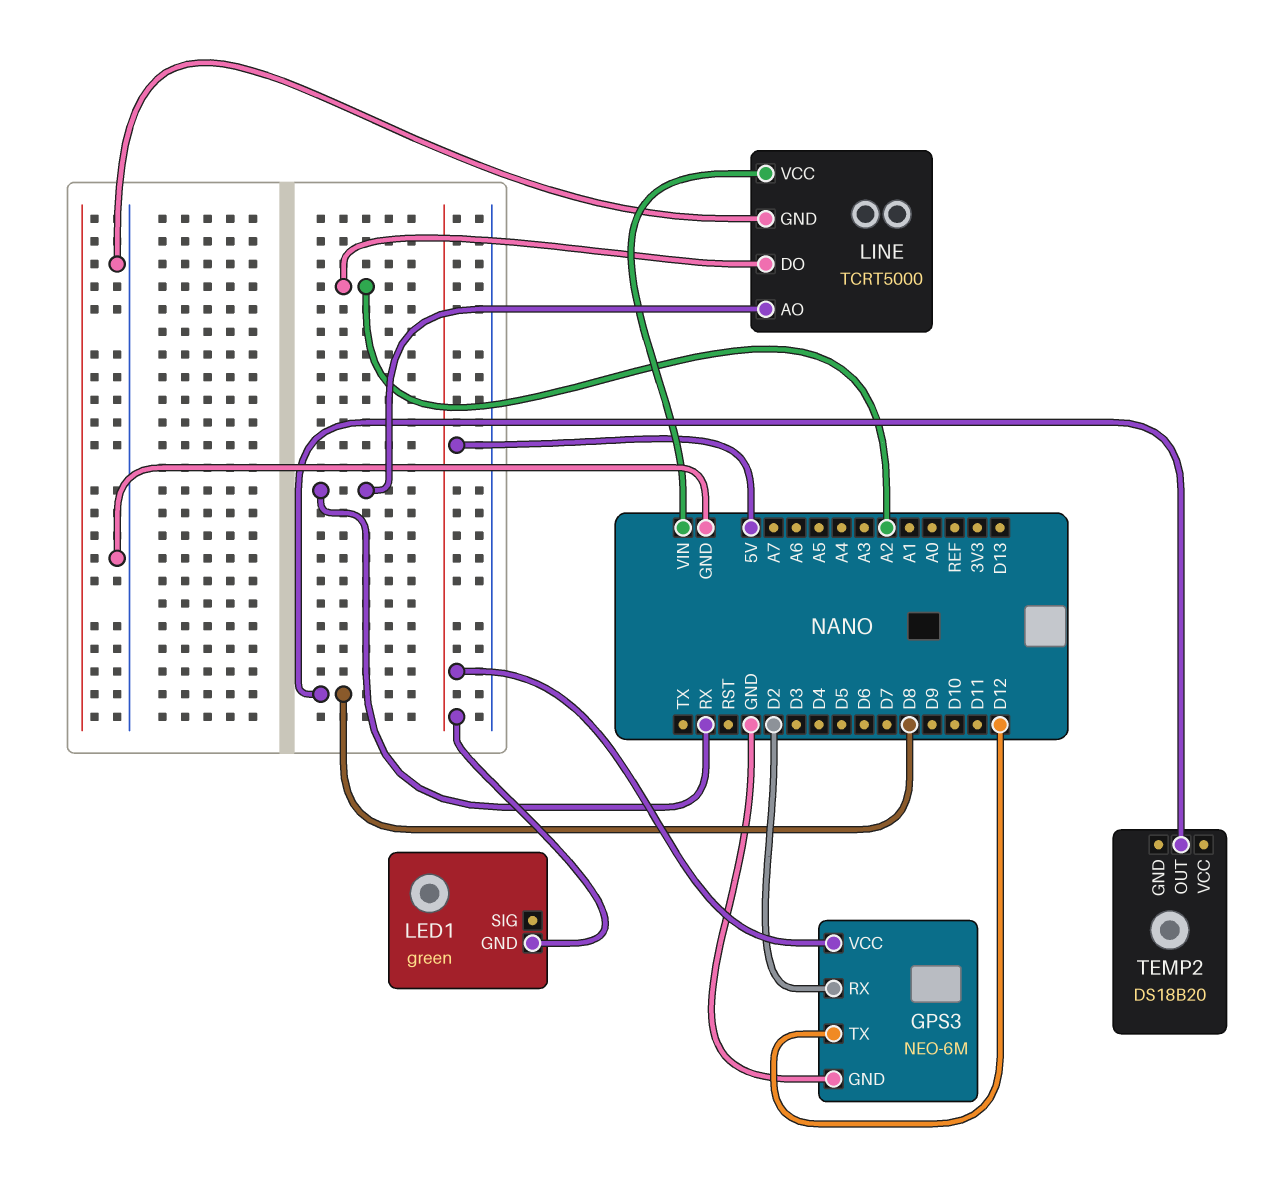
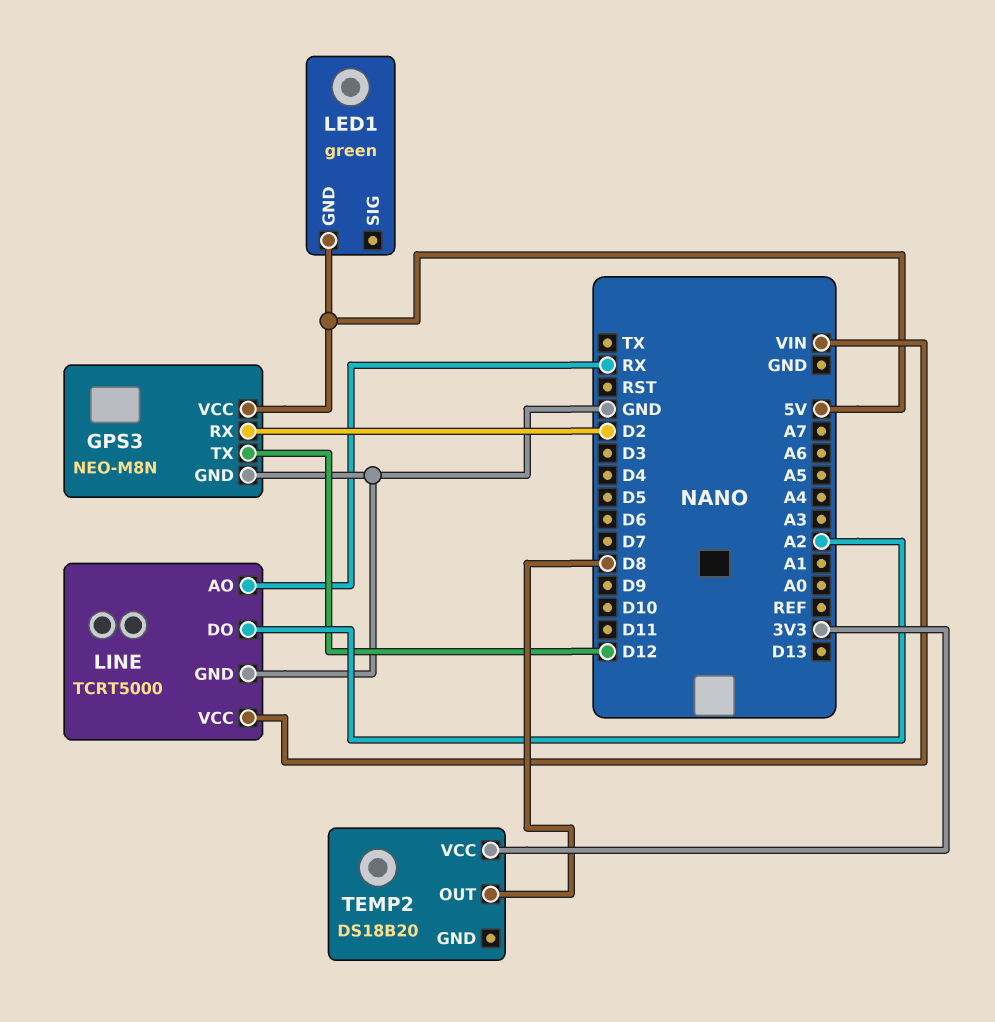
GPS3: NEO-6M -> NEO-M8N
TEMP2 pin VCC: none -> 3V3

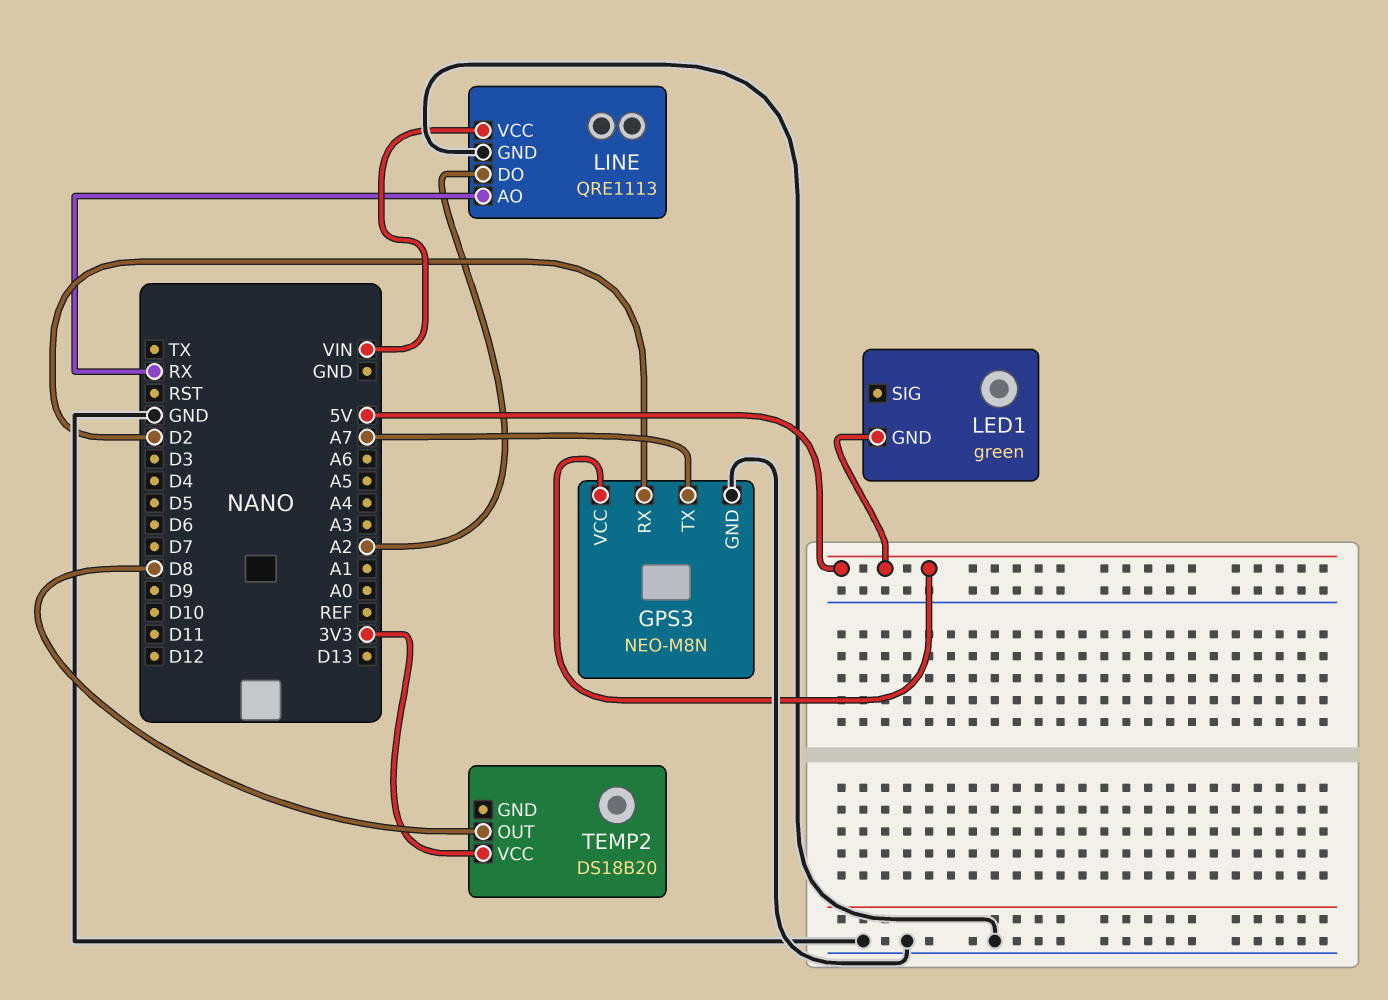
GPS3 pin TX: D12 -> A7
LINE: TCRT5000 -> QRE1113

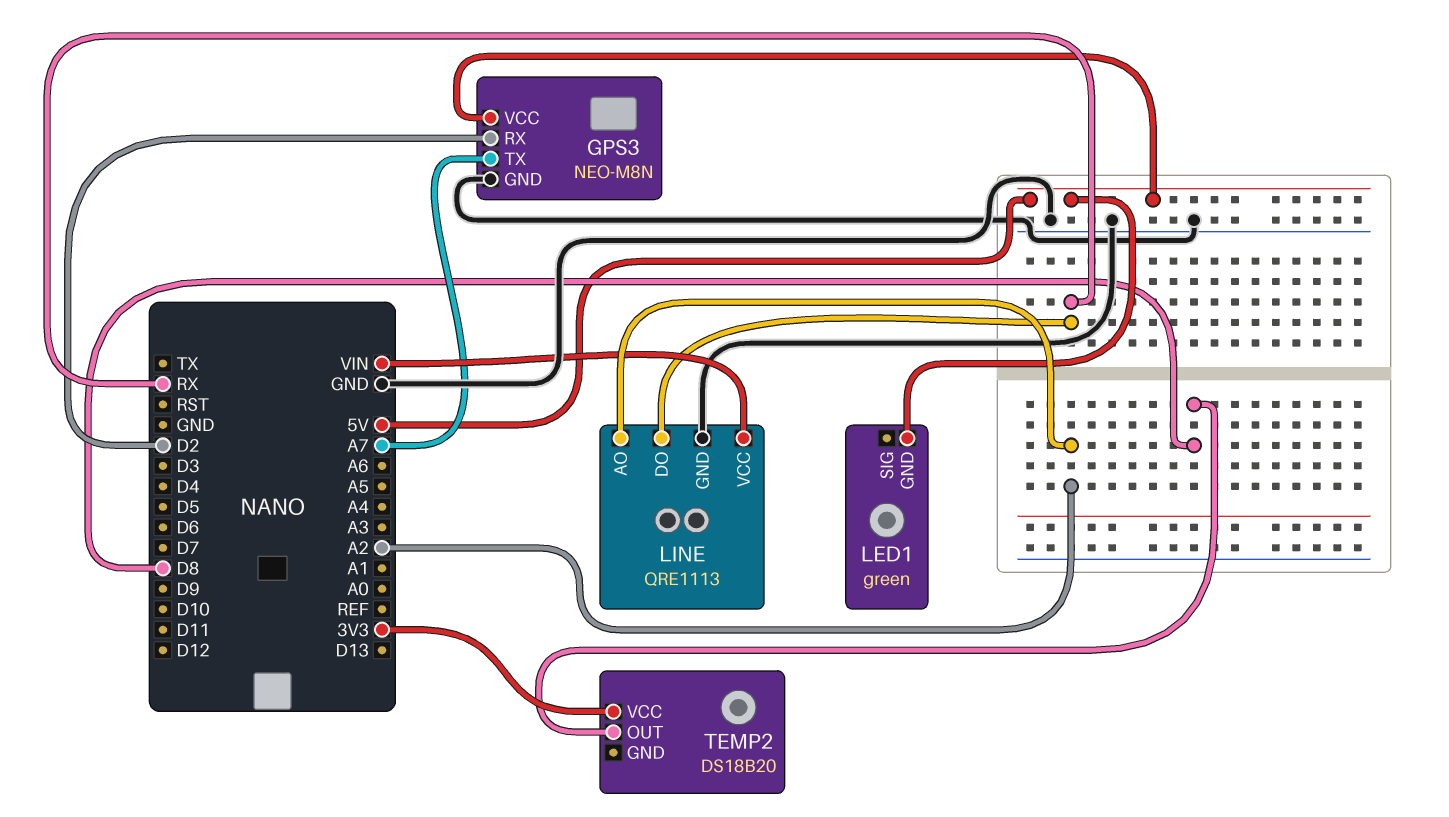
LINE pin AO: RX -> A2
LINE pin DO: A2 -> RX

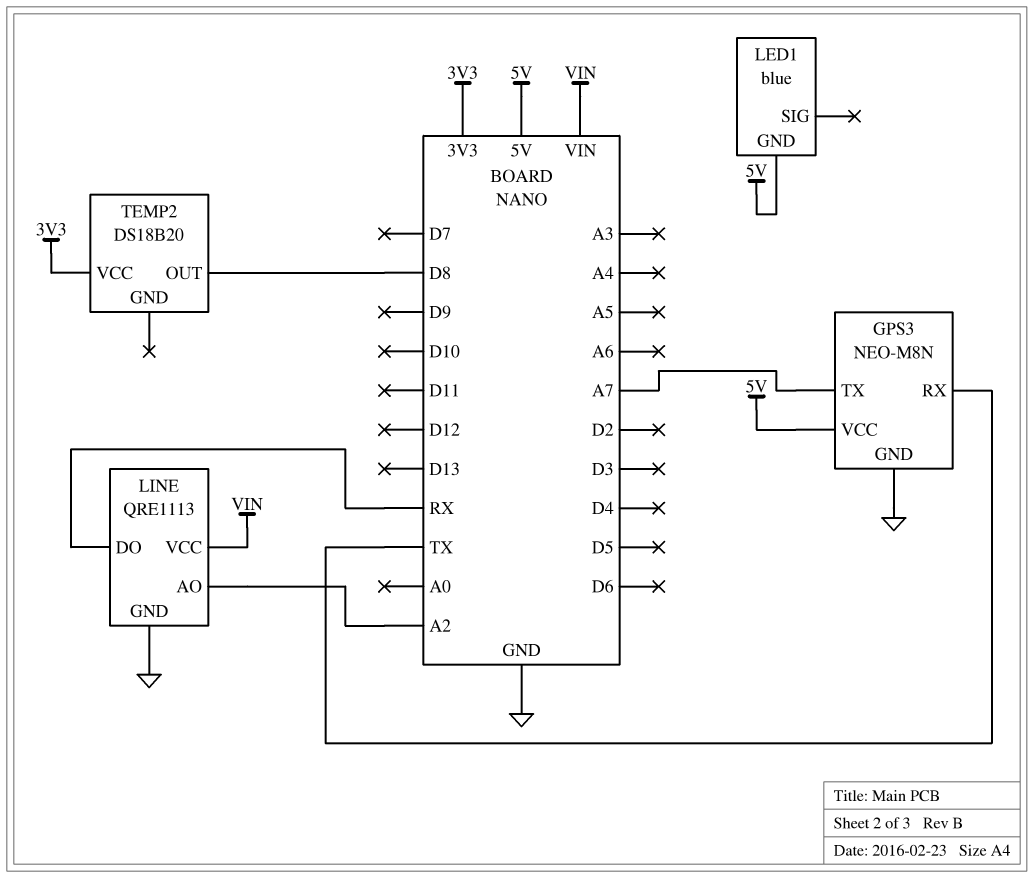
GPS3 pin RX: D2 -> TX
LED1: green -> blue

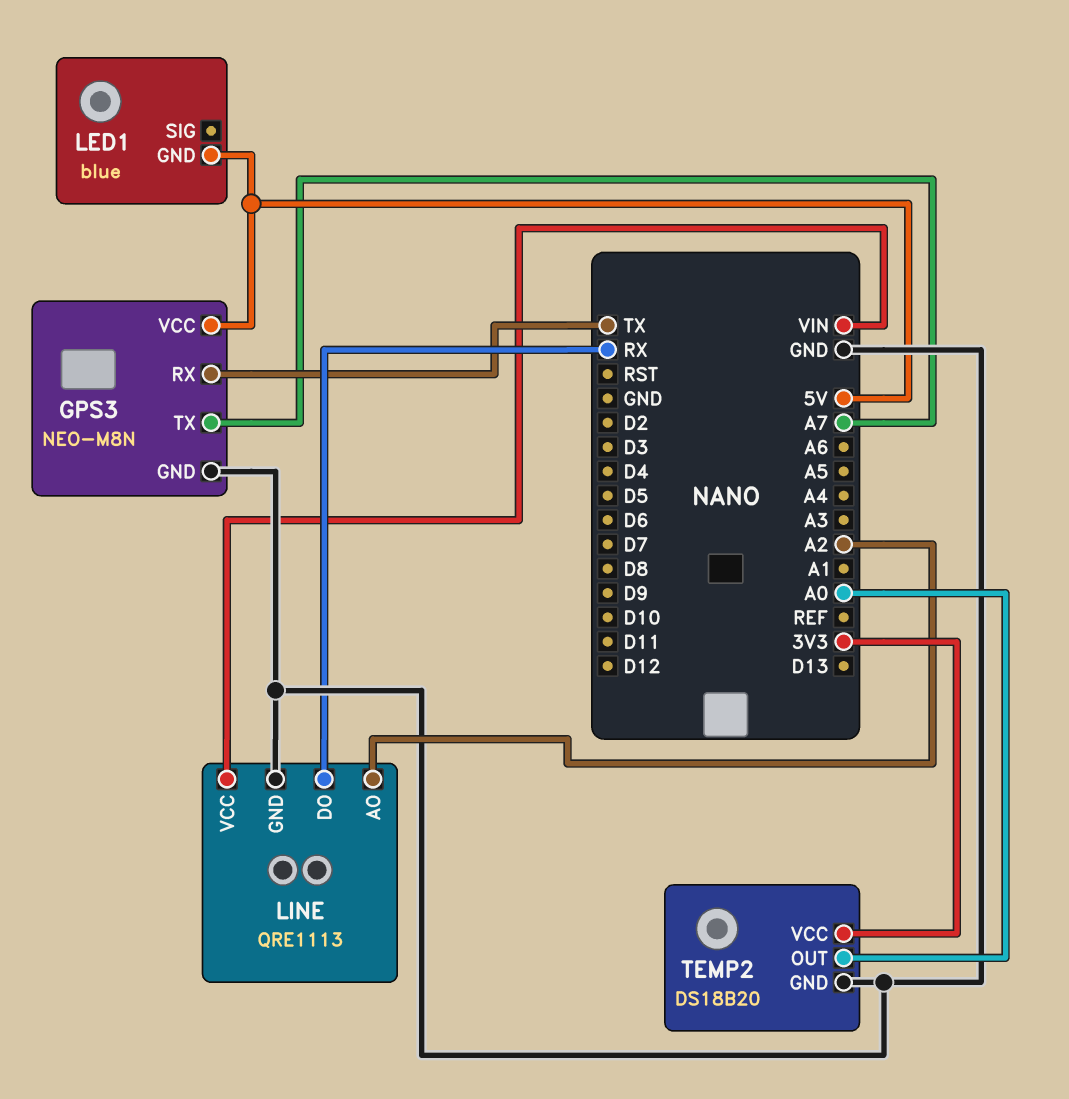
TEMP2 pin GND: none -> GND
TEMP2 pin OUT: D8 -> A0

